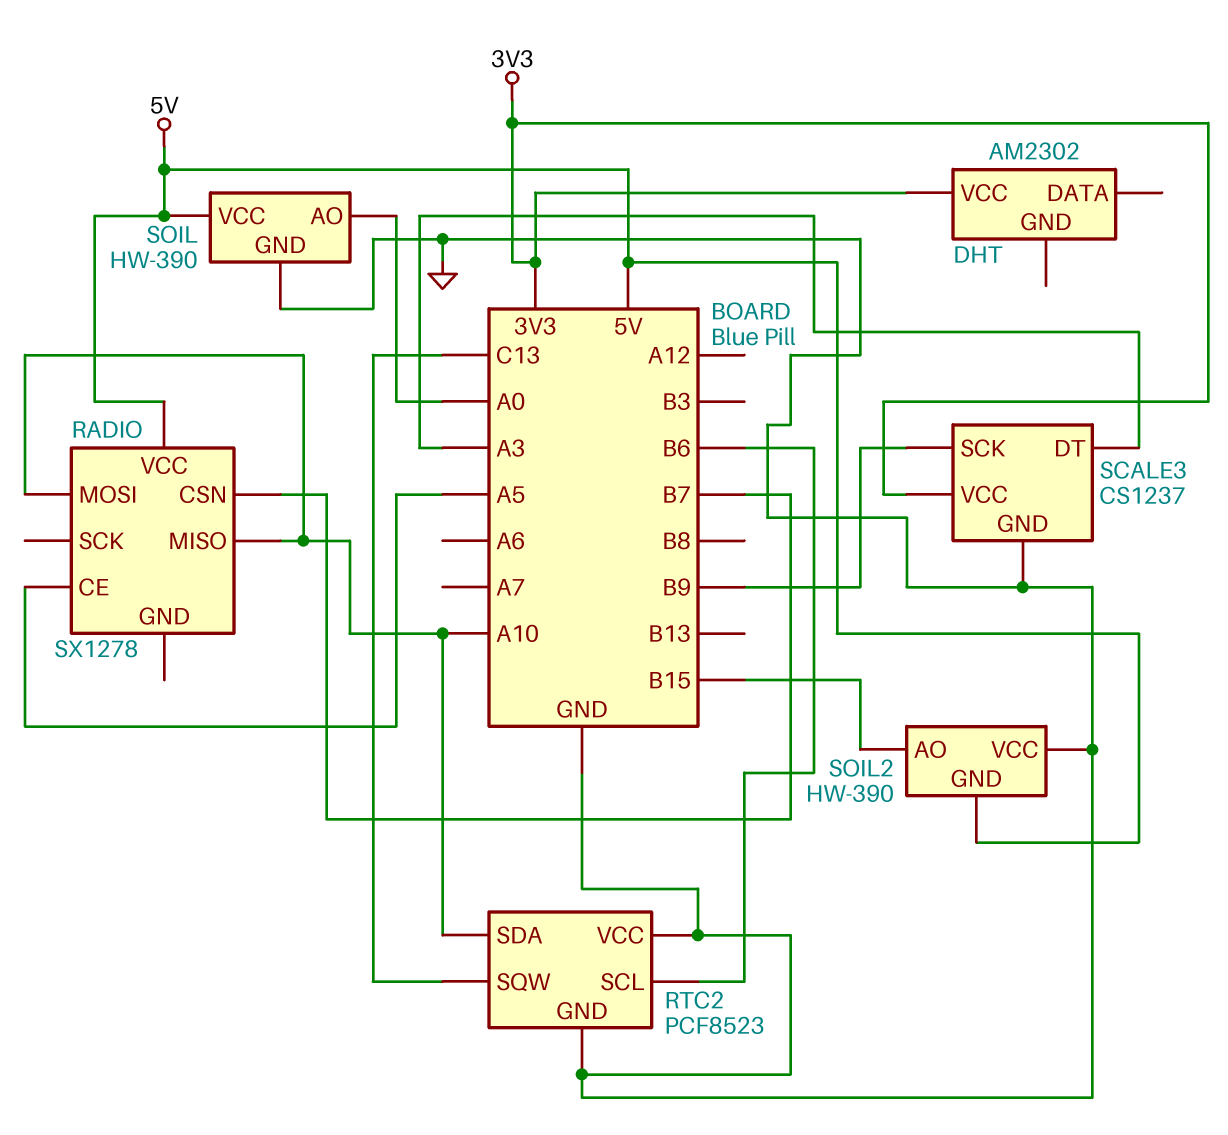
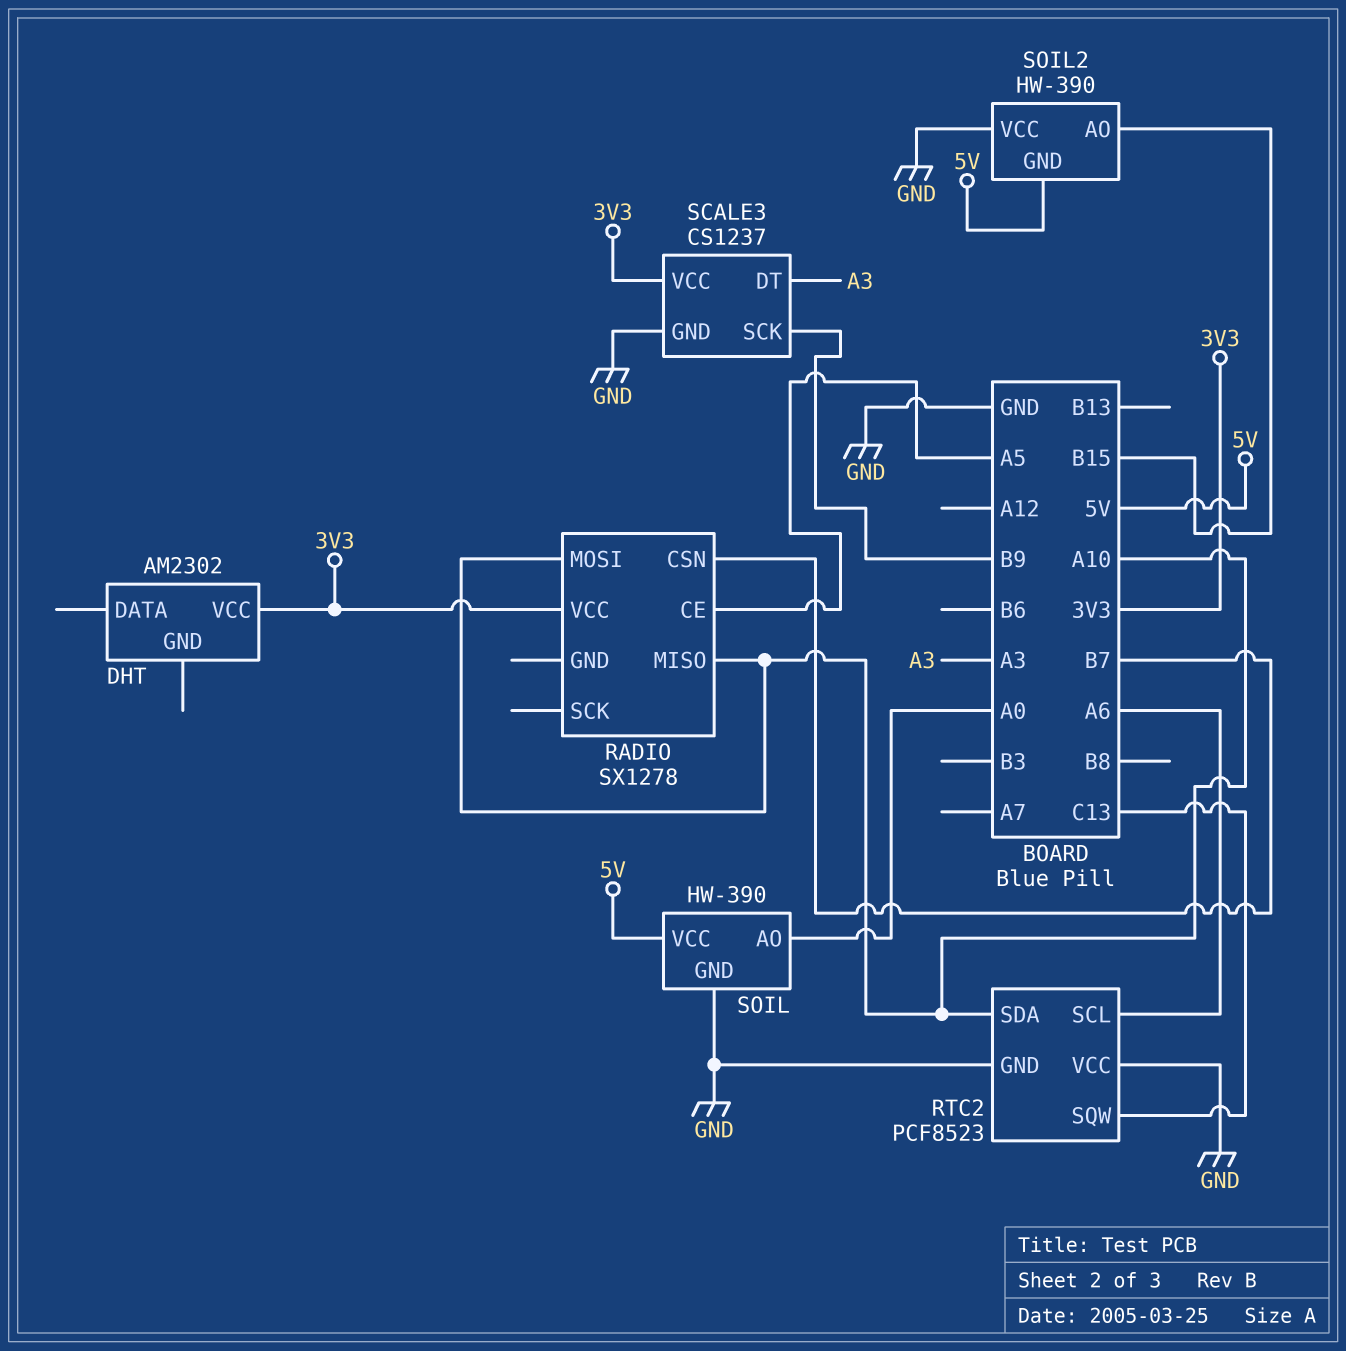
RADIO pin VCC: 5V -> 3V3
RTC2 pin SCL: B6 -> A6

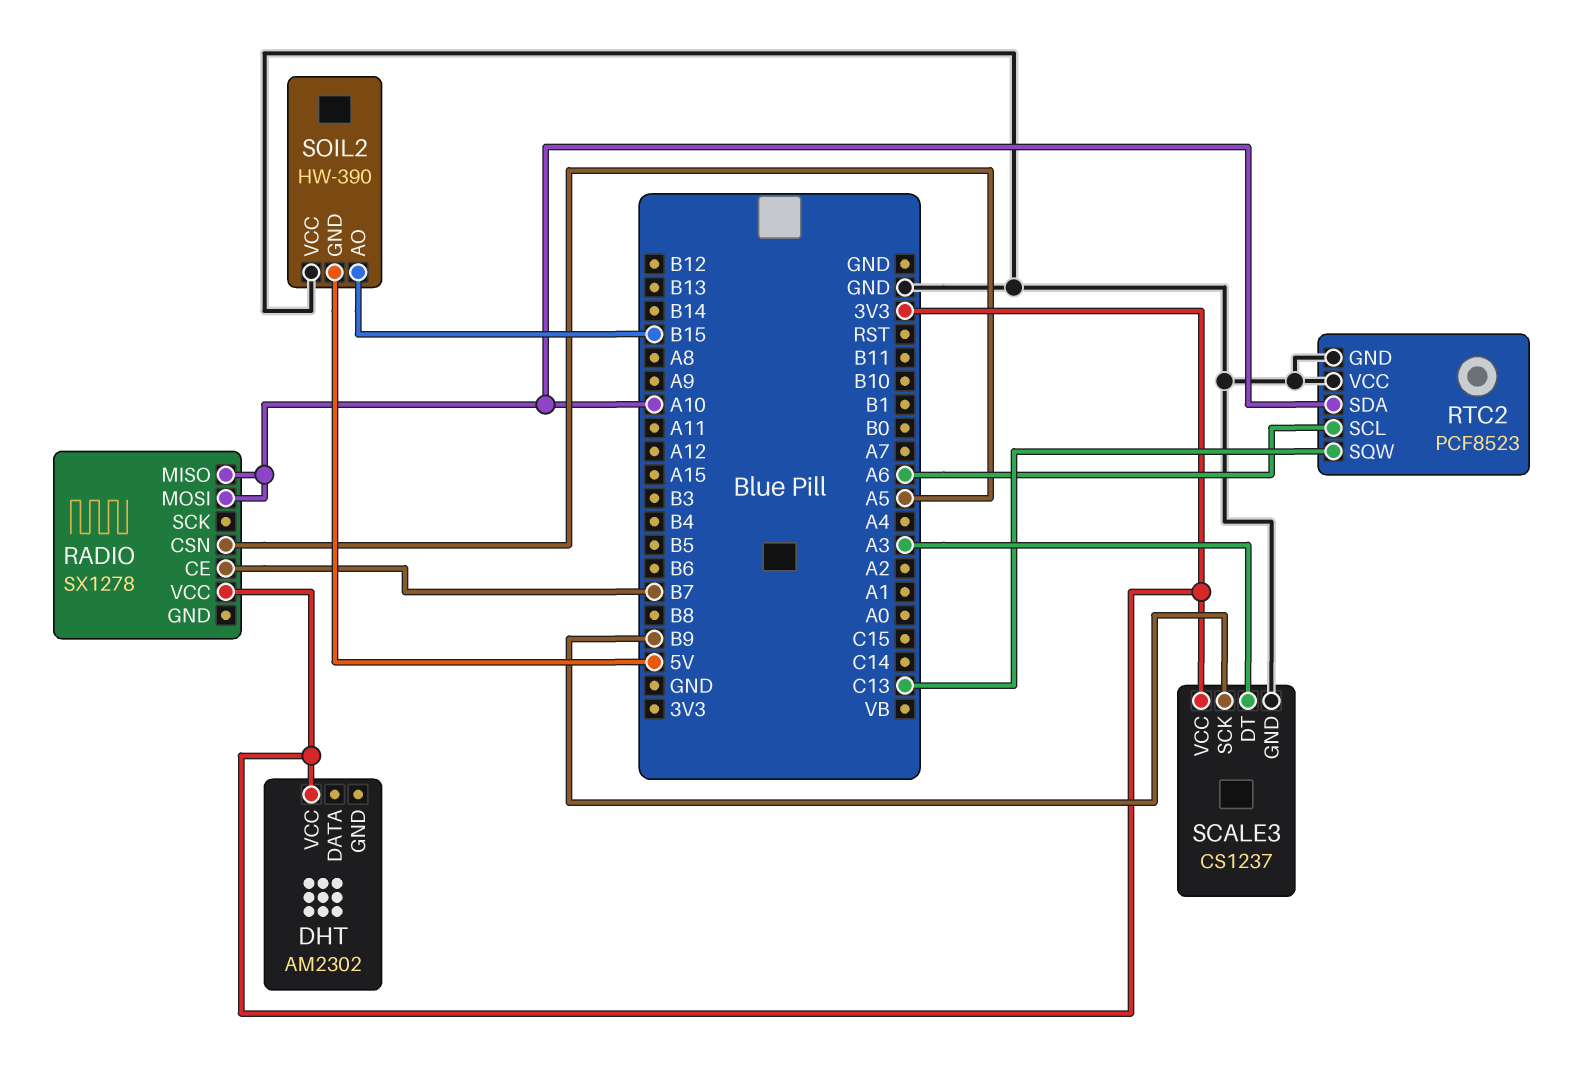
RADIO pin CE: A5 -> B7
RADIO pin CSN: B7 -> A5
SOIL: HW-390 -> none
SOIL pin AO: A0 -> none
SOIL pin GND: GND -> none
SOIL pin VCC: 5V -> none

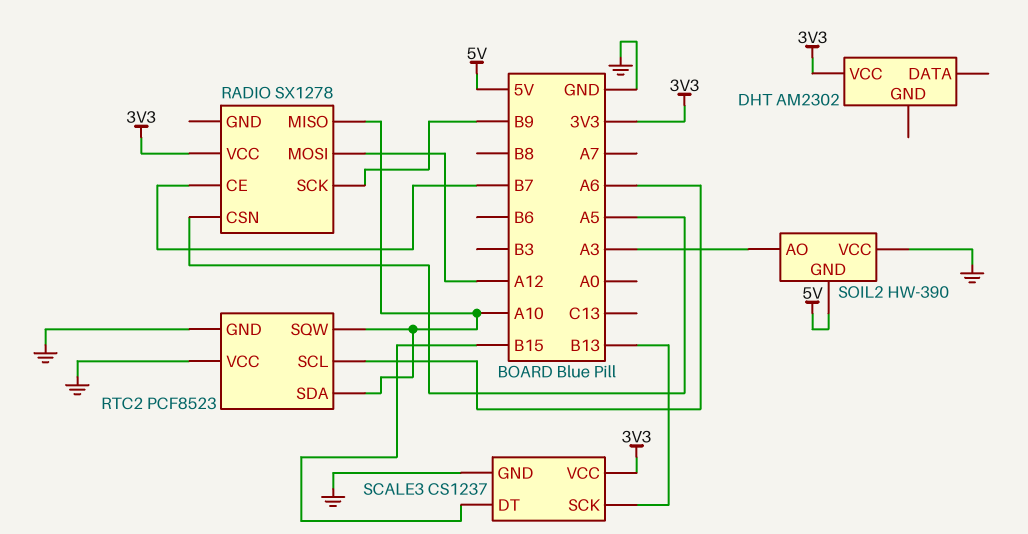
RADIO pin MOSI: A10 -> A12
RADIO pin SCK: none -> B9
RTC2 pin SQW: C13 -> A10
SCALE3 pin DT: A3 -> B15
SCALE3 pin SCK: B9 -> B13
SOIL2 pin AO: B15 -> A3

